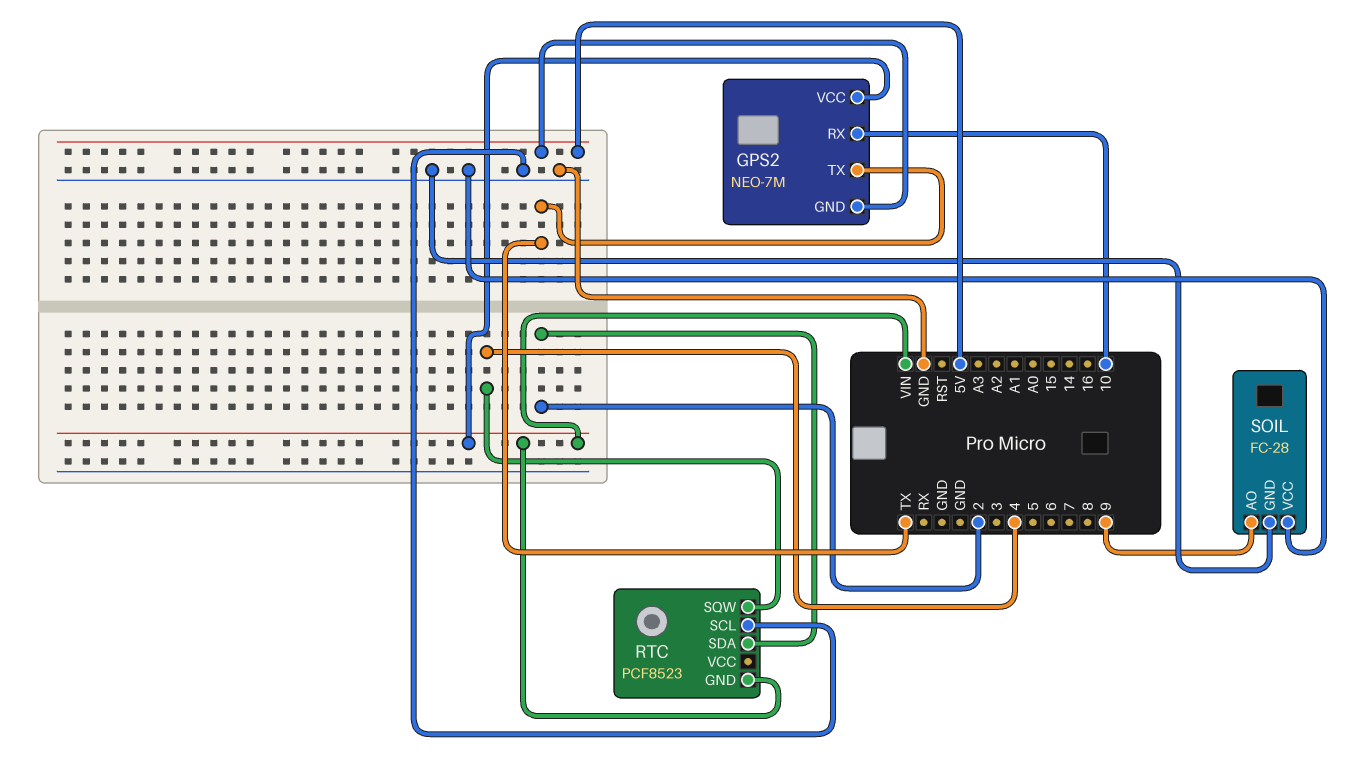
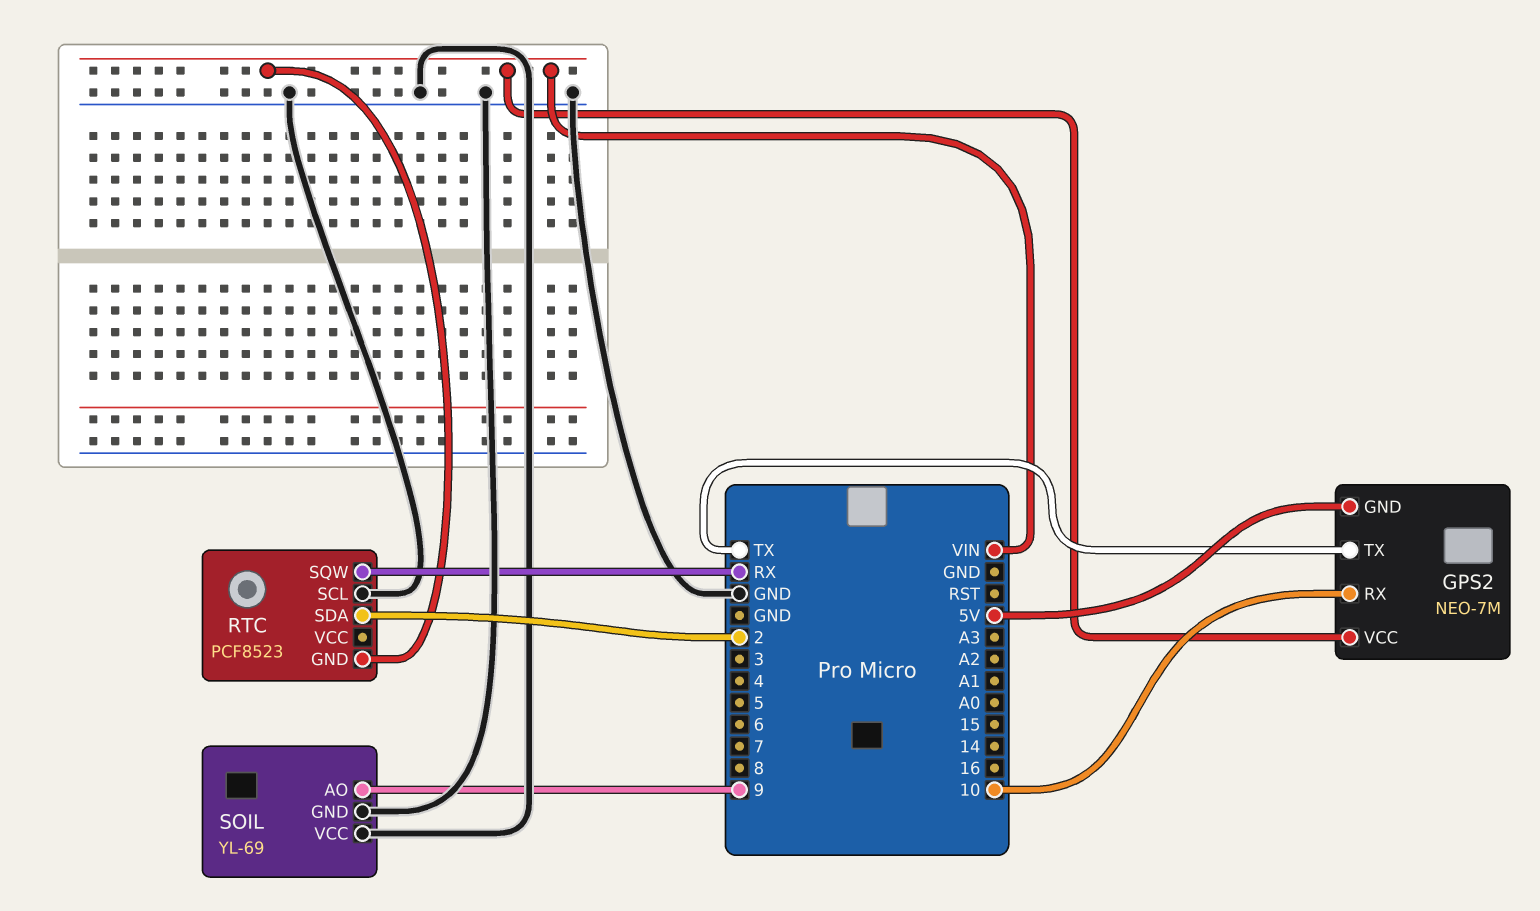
RTC pin SQW: 4 -> RX
SOIL: FC-28 -> YL-69

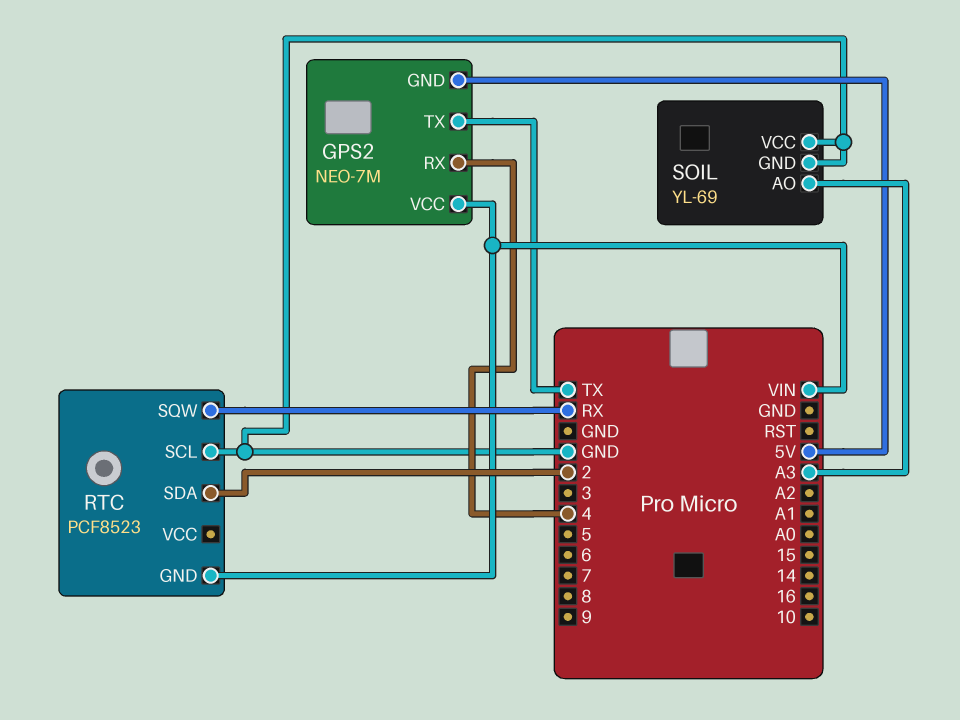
GPS2 pin RX: 10 -> 4
SOIL pin AO: 9 -> A3

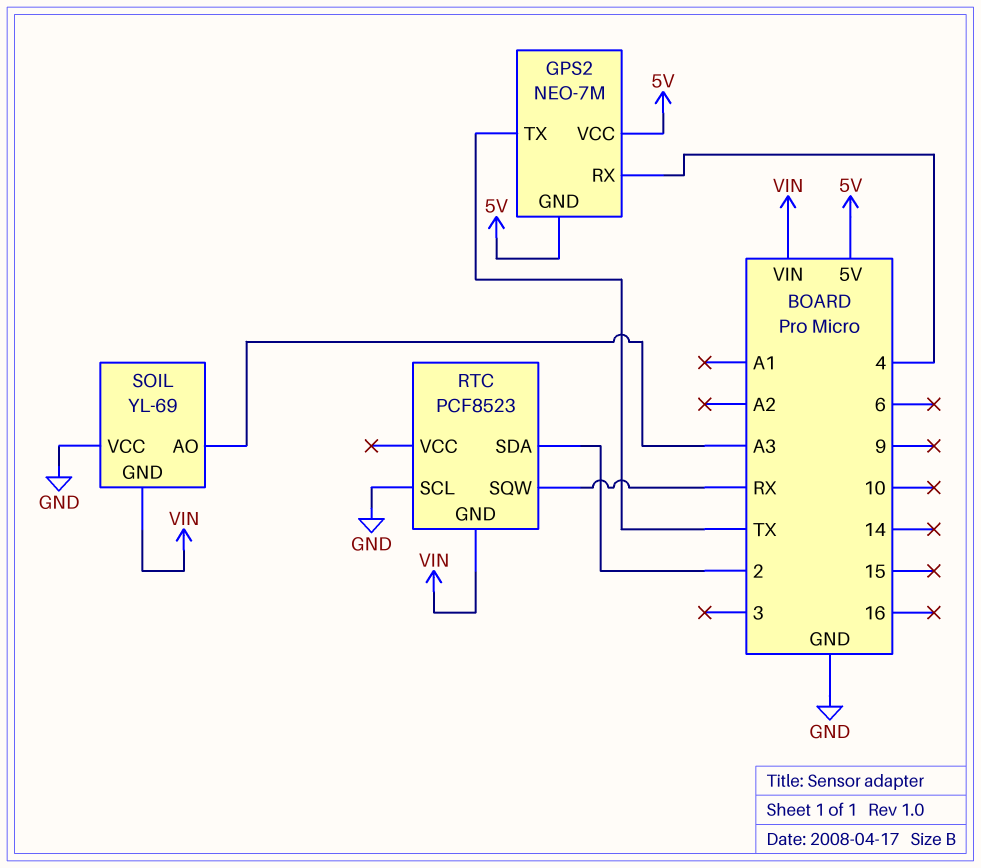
GPS2 pin VCC: VIN -> 5V
SOIL pin GND: GND -> VIN

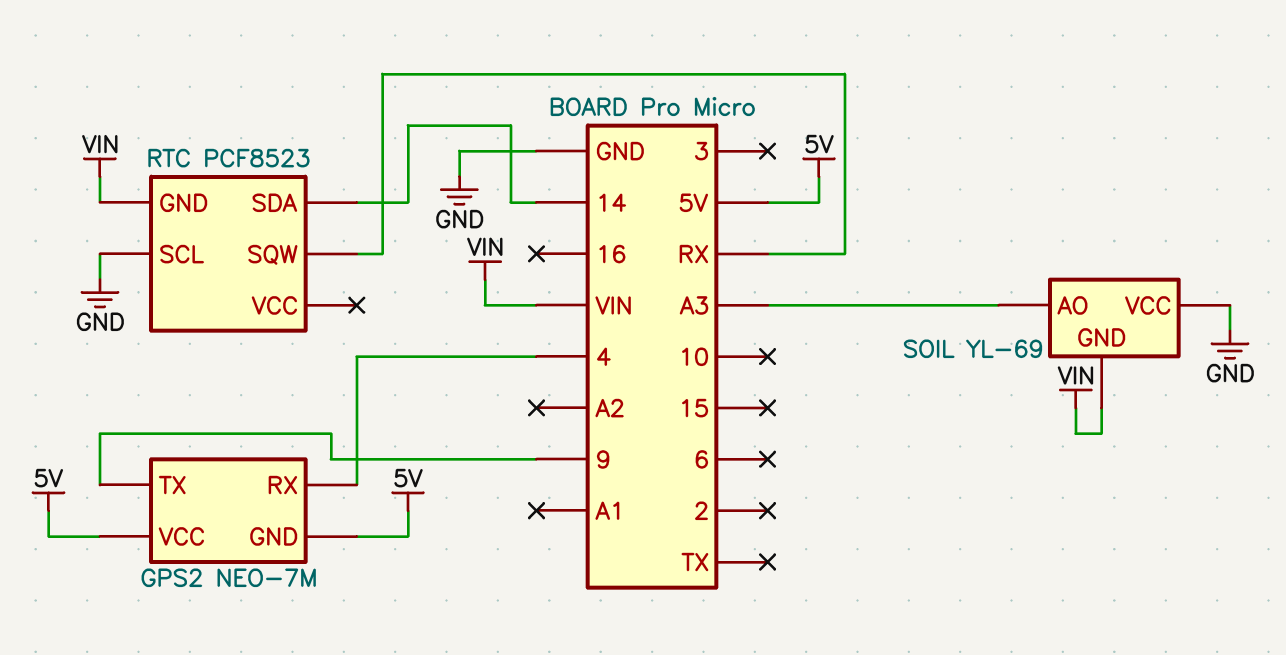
GPS2 pin TX: TX -> 9
RTC pin SDA: 2 -> 14

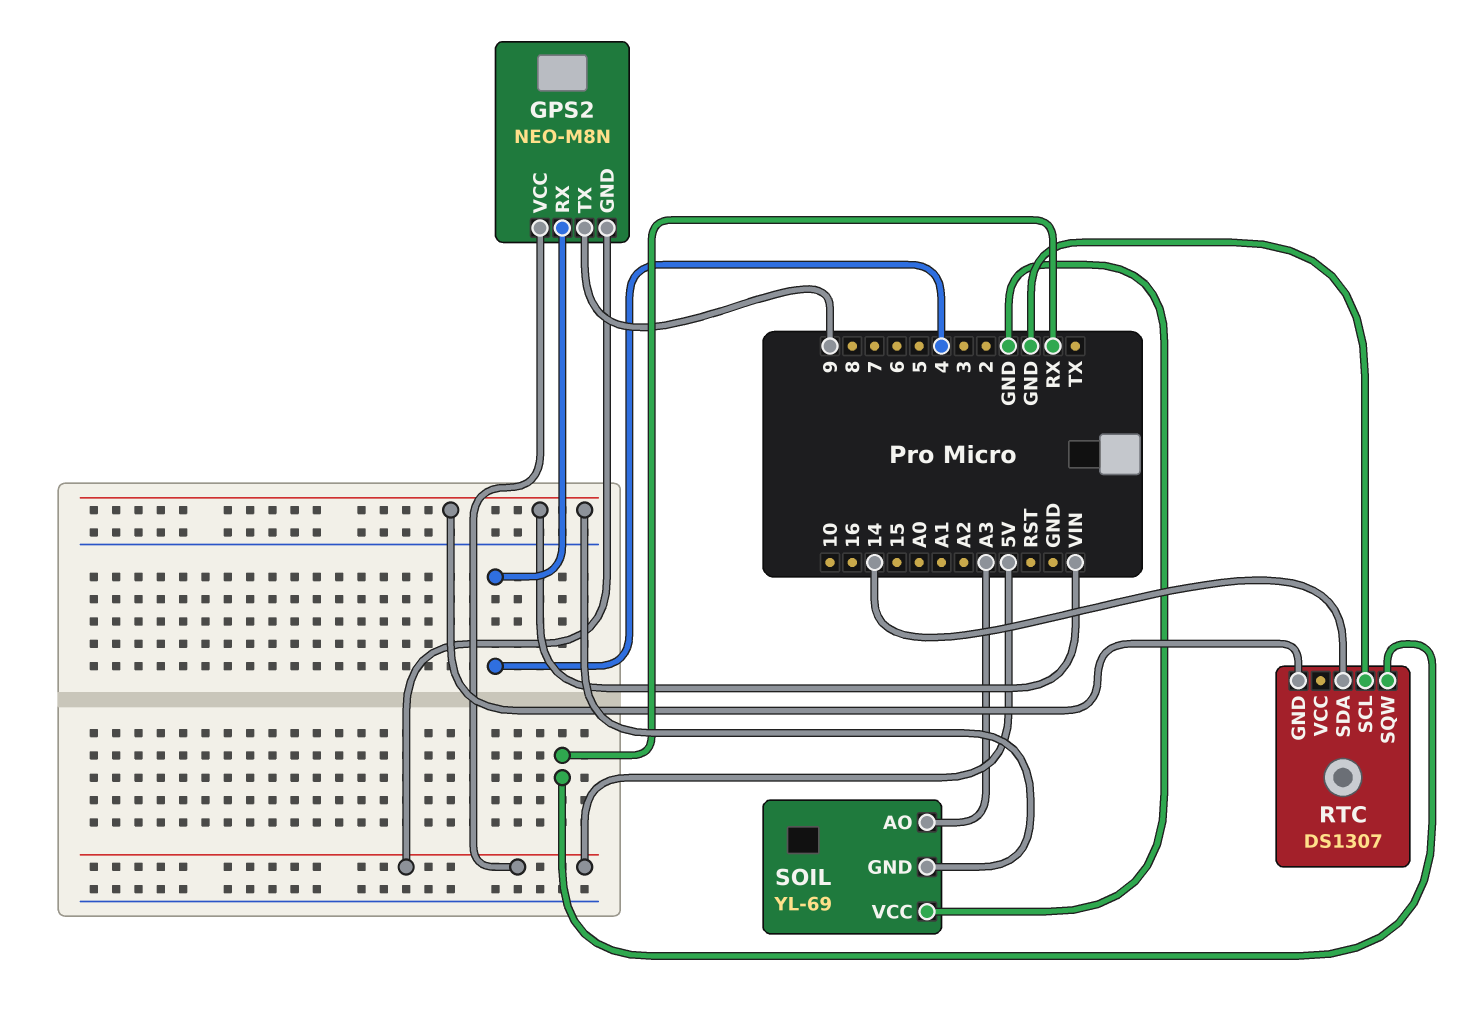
GPS2: NEO-7M -> NEO-M8N
RTC: PCF8523 -> DS1307

